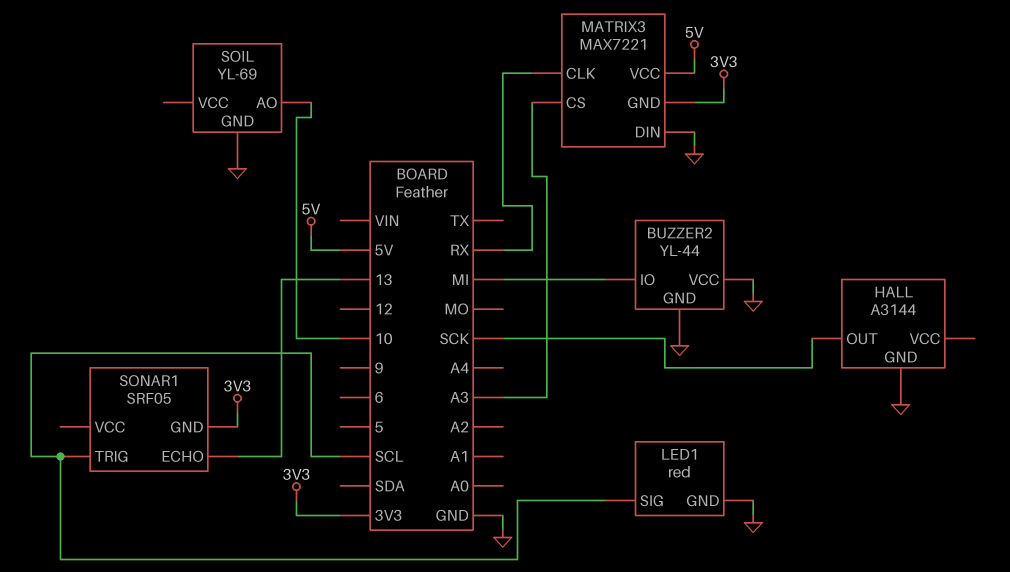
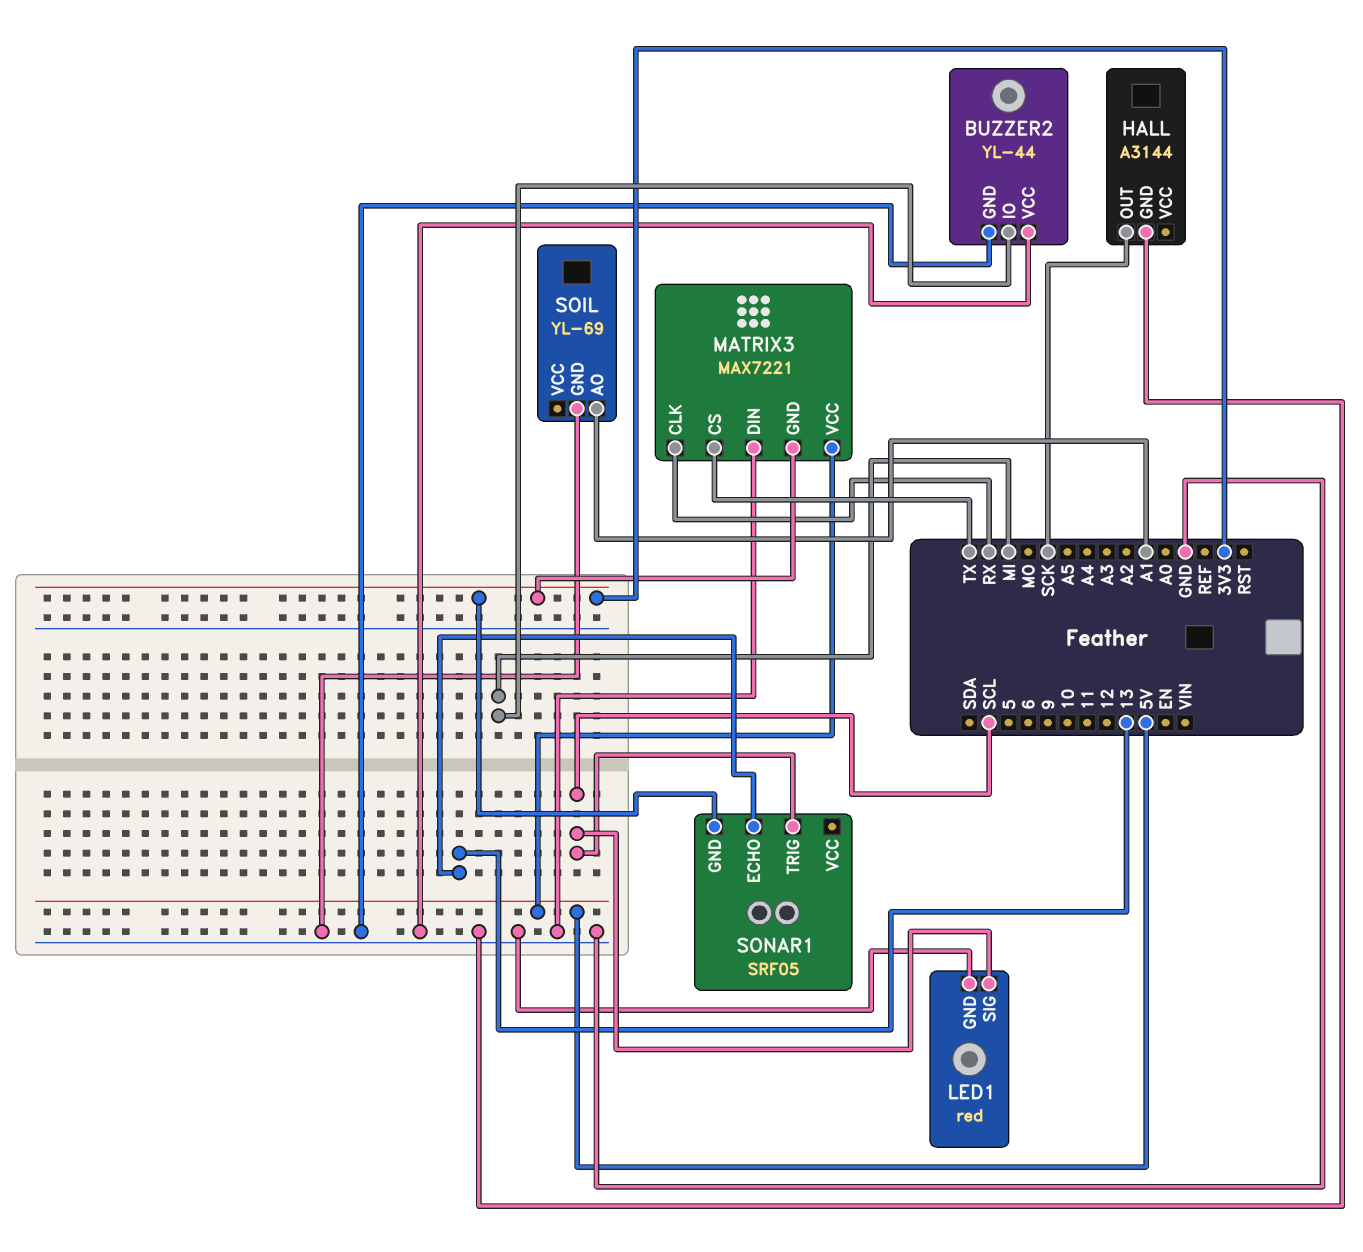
MATRIX3 pin CS: A3 -> TX
SOIL pin AO: 10 -> A1

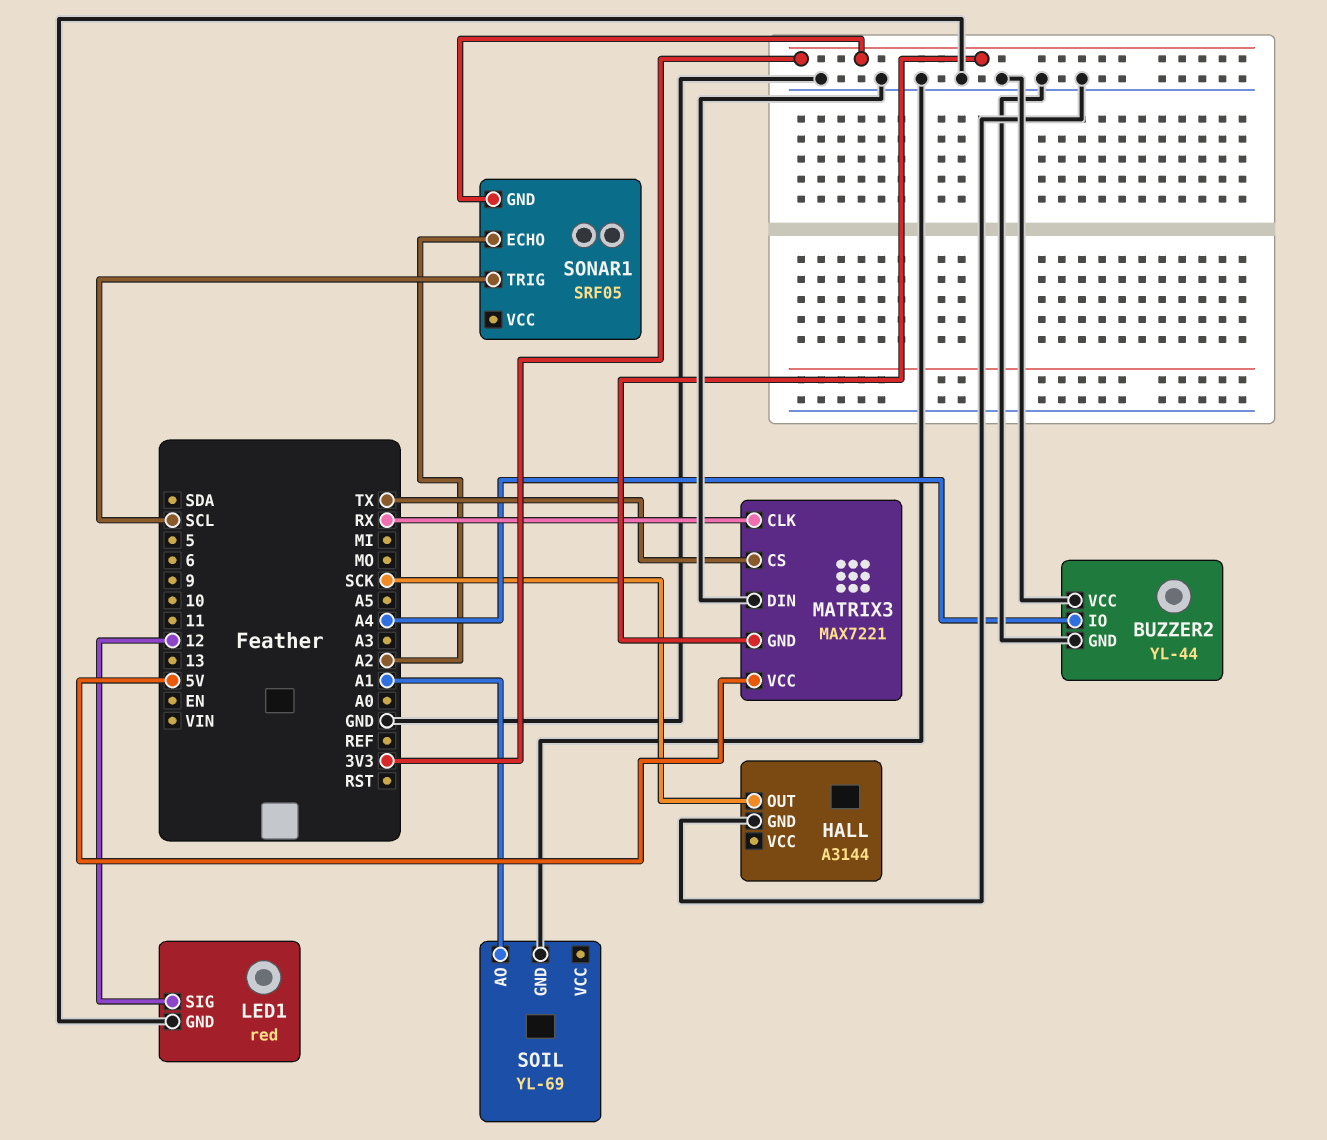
BUZZER2 pin IO: MI -> A4
LED1 pin SIG: SCL -> 12
SONAR1 pin ECHO: 13 -> A2

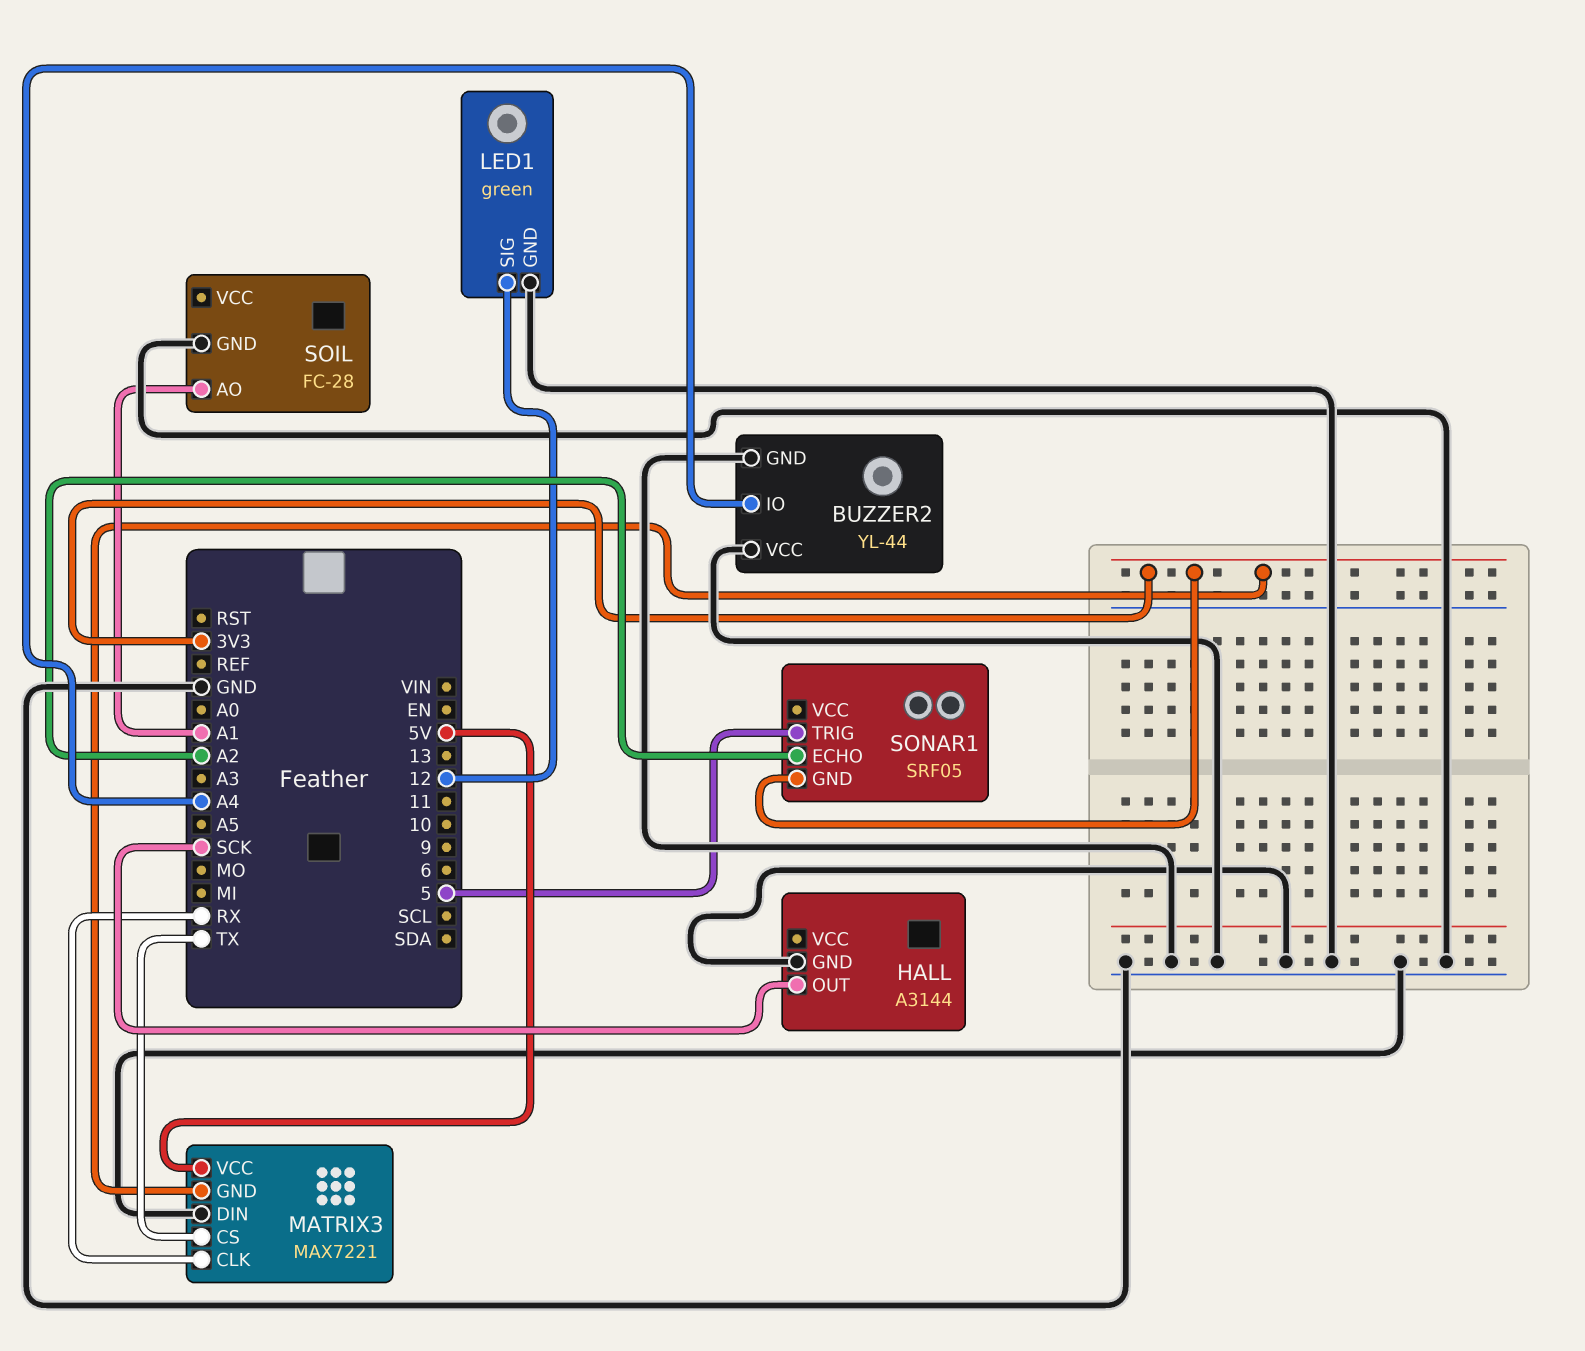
LED1: red -> green
SOIL: YL-69 -> FC-28
SONAR1 pin TRIG: SCL -> 5

